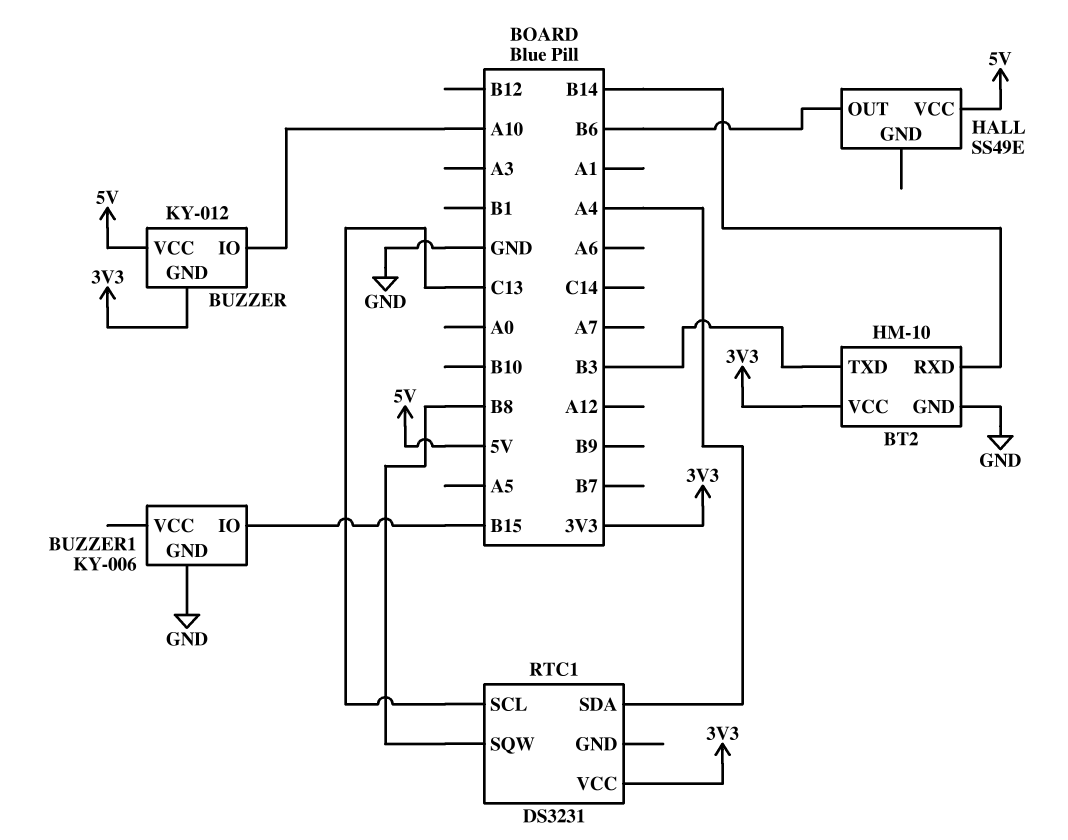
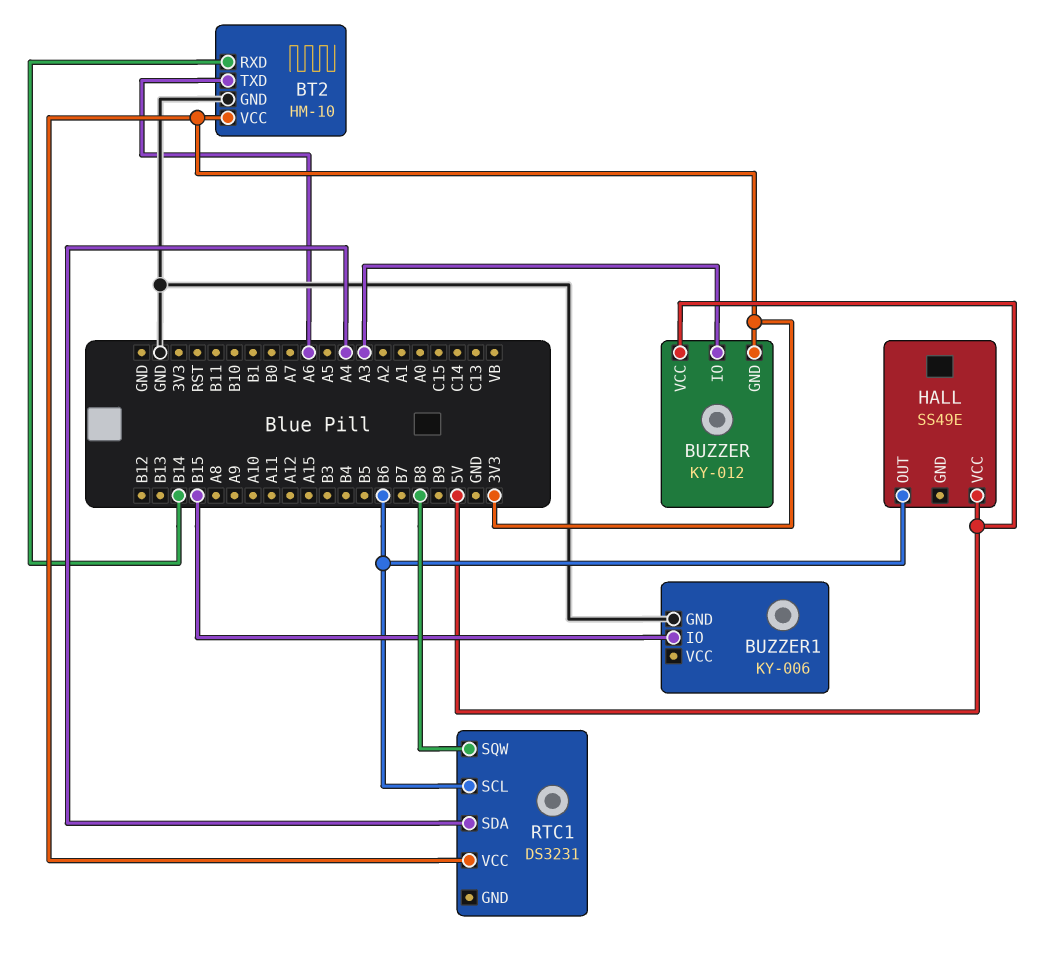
BT2 pin TXD: B3 -> A6
BUZZER pin IO: A10 -> A3
RTC1 pin SCL: C13 -> B6

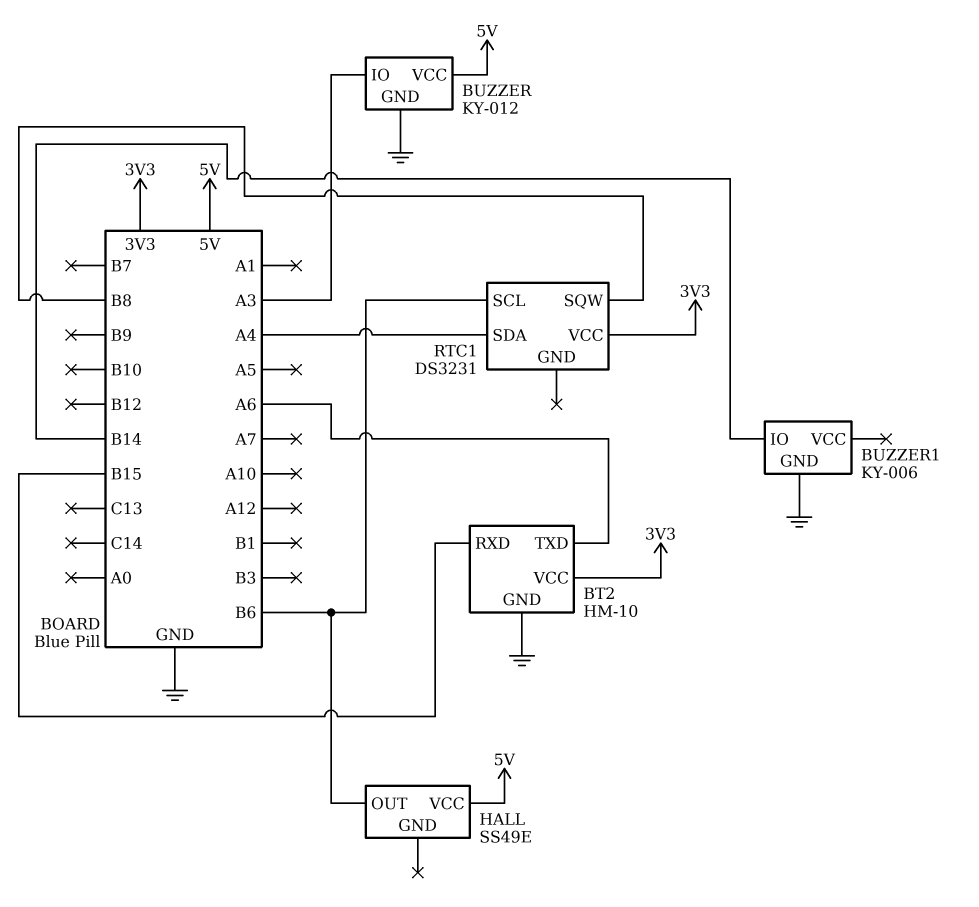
BT2 pin RXD: B14 -> B15
BUZZER pin GND: 3V3 -> GND
BUZZER1 pin IO: B15 -> B14

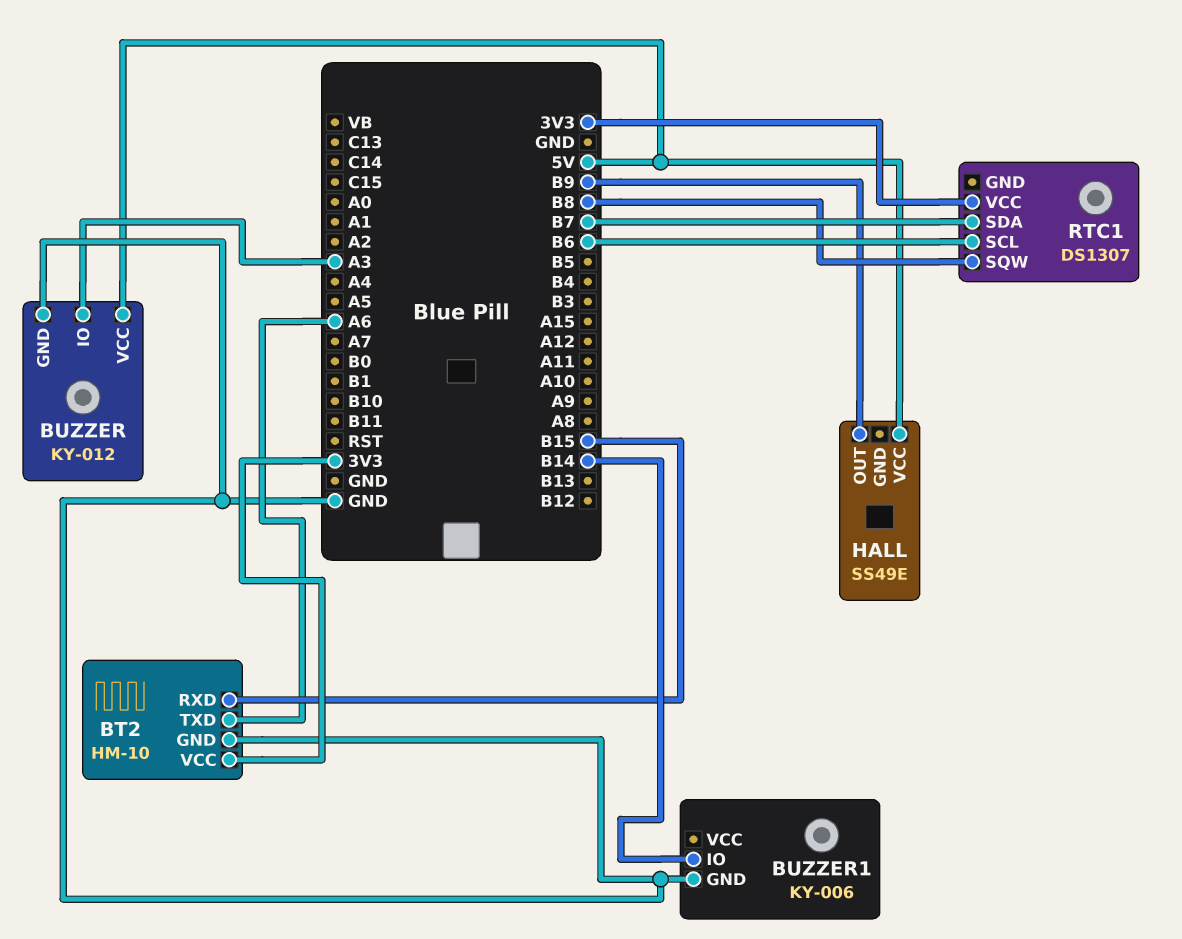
HALL pin OUT: B6 -> B9
RTC1: DS3231 -> DS1307
RTC1 pin SDA: A4 -> B7

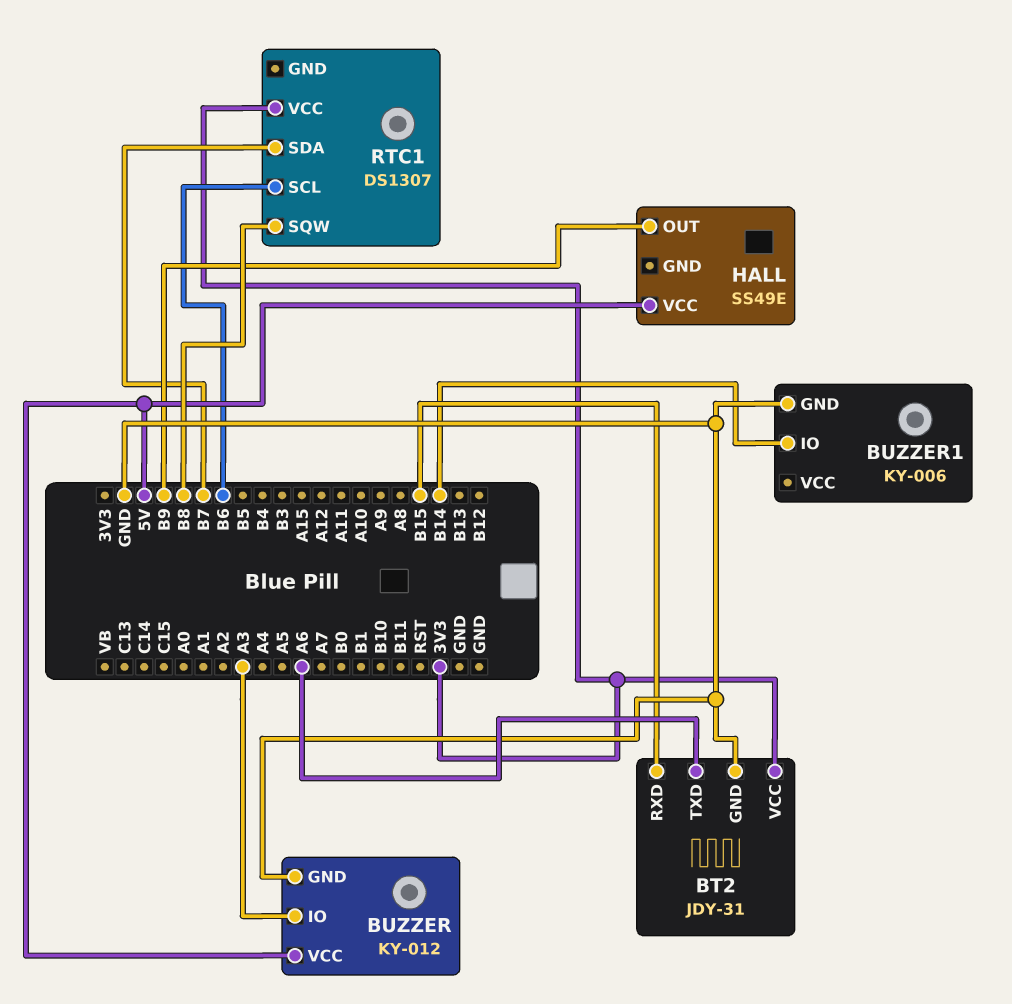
BT2: HM-10 -> JDY-31

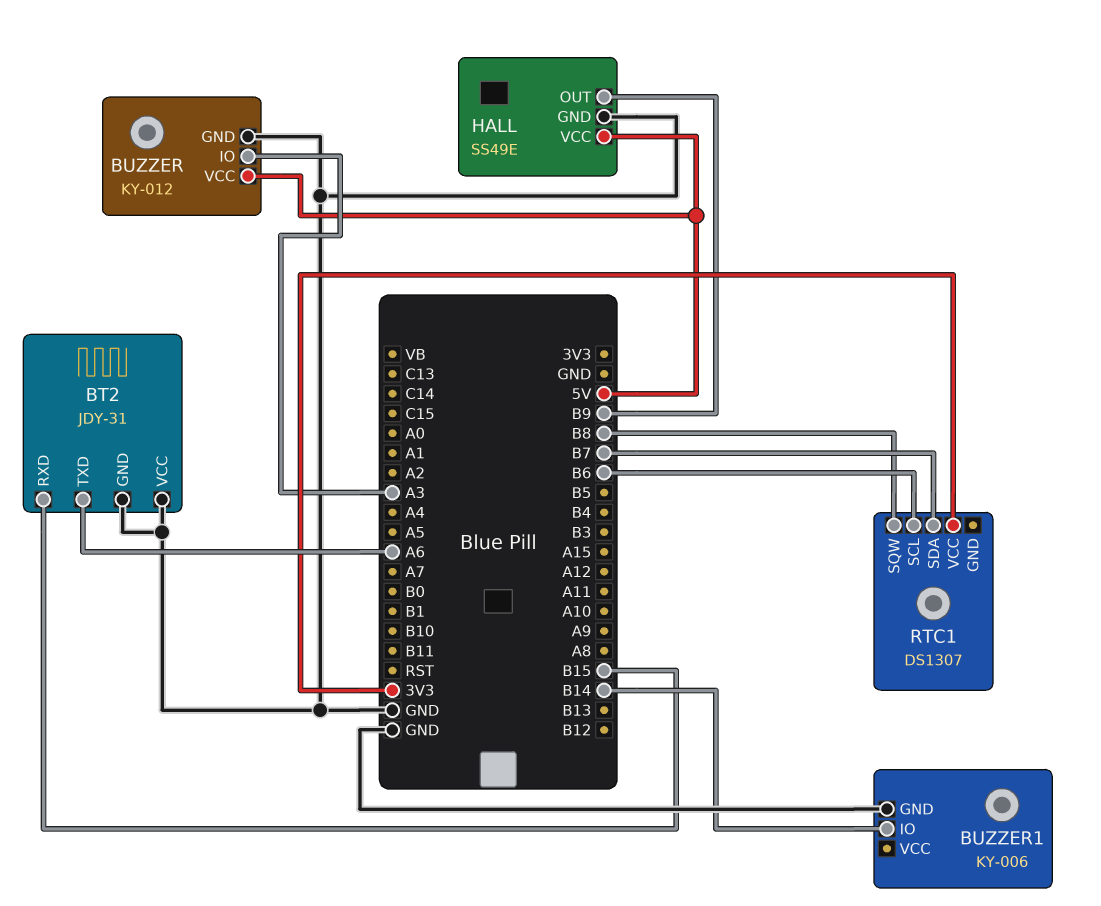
BT2 pin VCC: 3V3 -> GND
HALL pin GND: none -> GND

